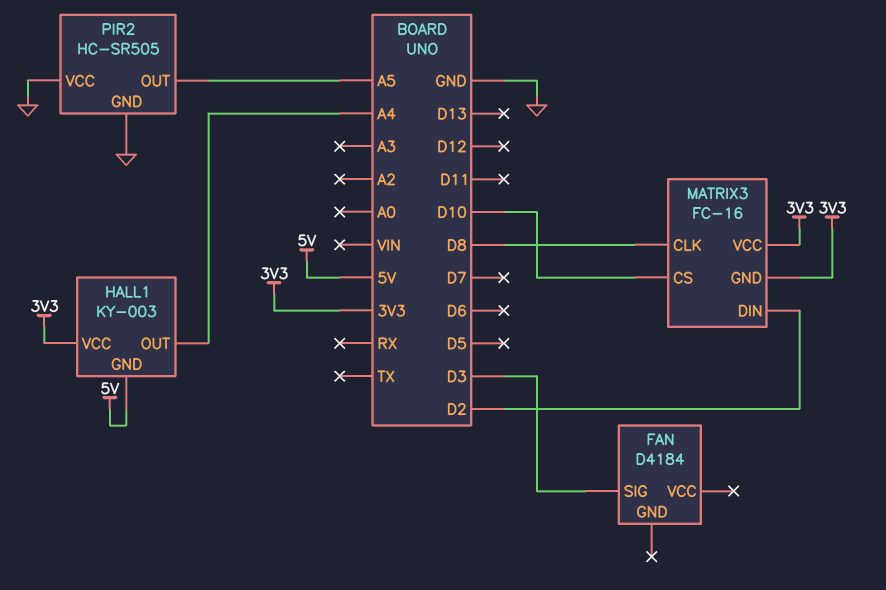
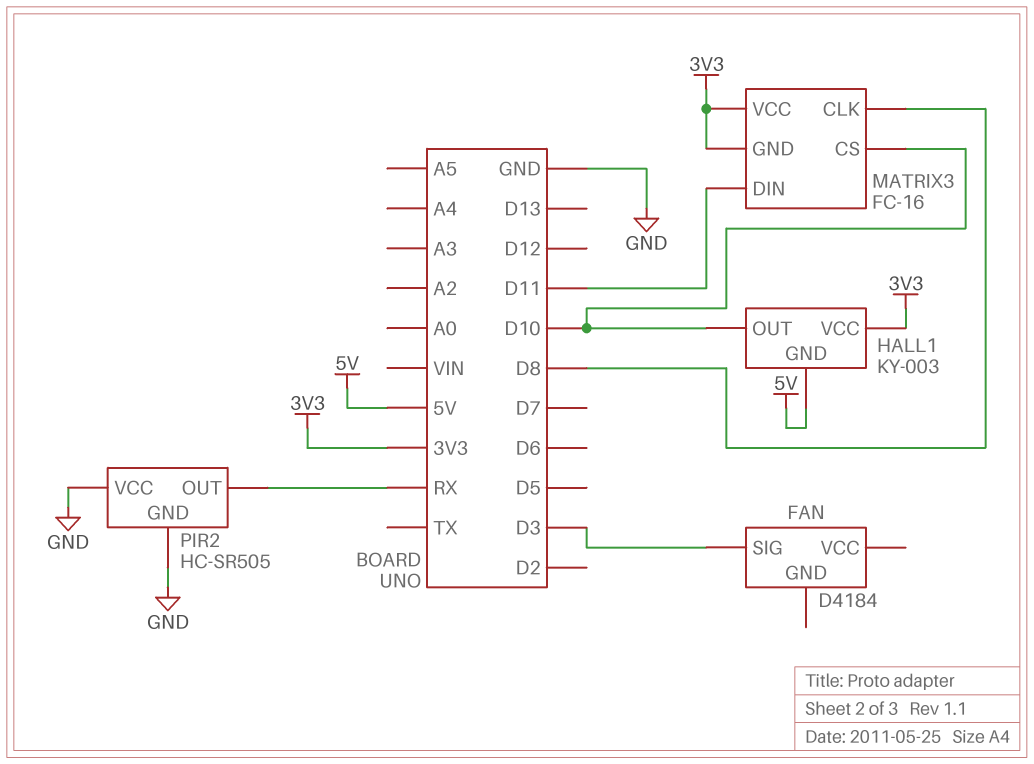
HALL1 pin OUT: A4 -> D10
MATRIX3 pin DIN: D2 -> D11
PIR2 pin OUT: A5 -> RX

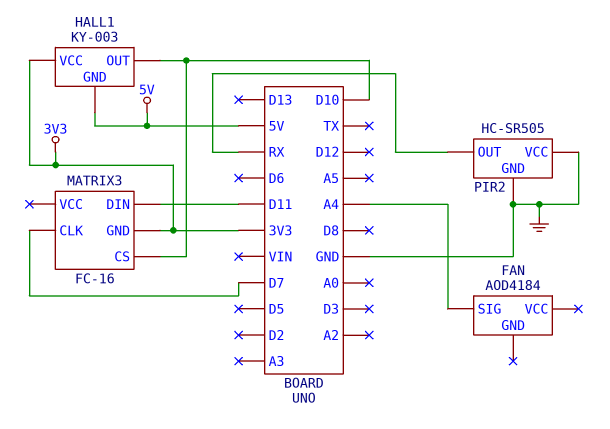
FAN: D4184 -> AOD4184
FAN pin SIG: D3 -> A4
MATRIX3 pin CLK: D8 -> D7
MATRIX3 pin VCC: 3V3 -> none

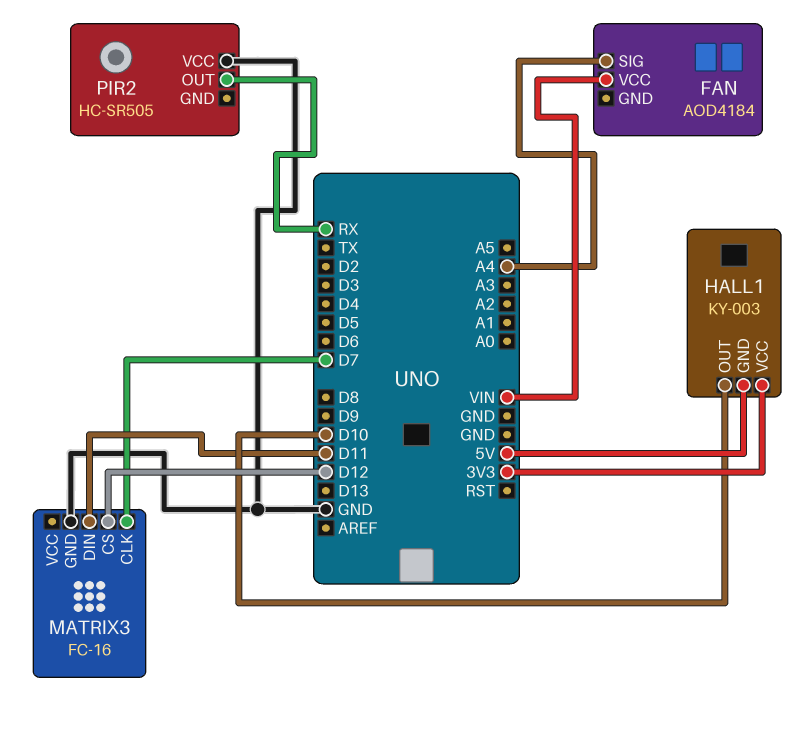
FAN pin VCC: none -> VIN
MATRIX3 pin CS: D10 -> D12
MATRIX3 pin GND: 3V3 -> GND
PIR2 pin GND: GND -> none

